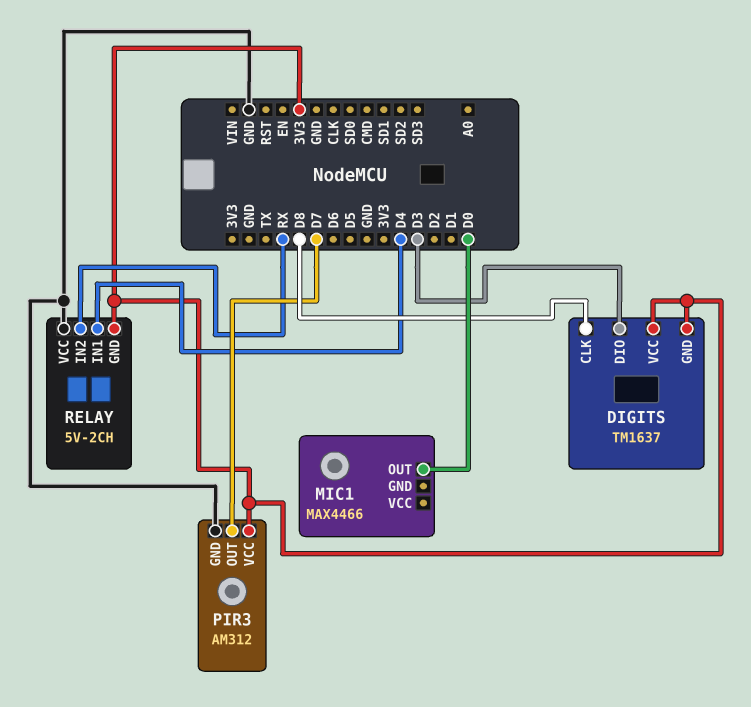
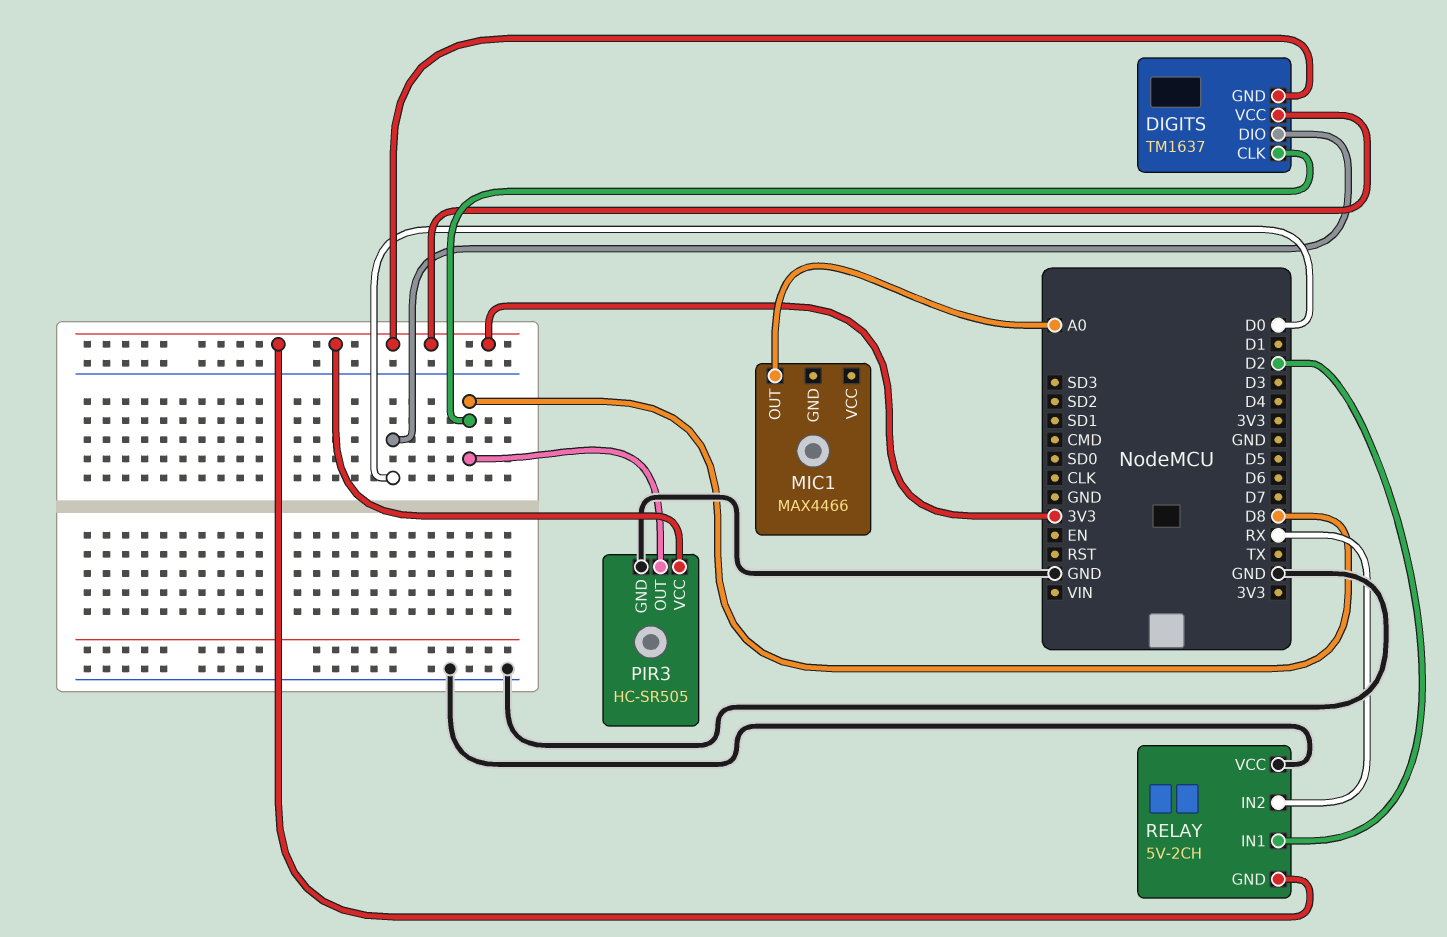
DIGITS pin DIO: D3 -> D0
MIC1 pin OUT: D0 -> A0
PIR3: AM312 -> HC-SR505
PIR3 pin OUT: D7 -> D8
RELAY pin IN1: D4 -> D2

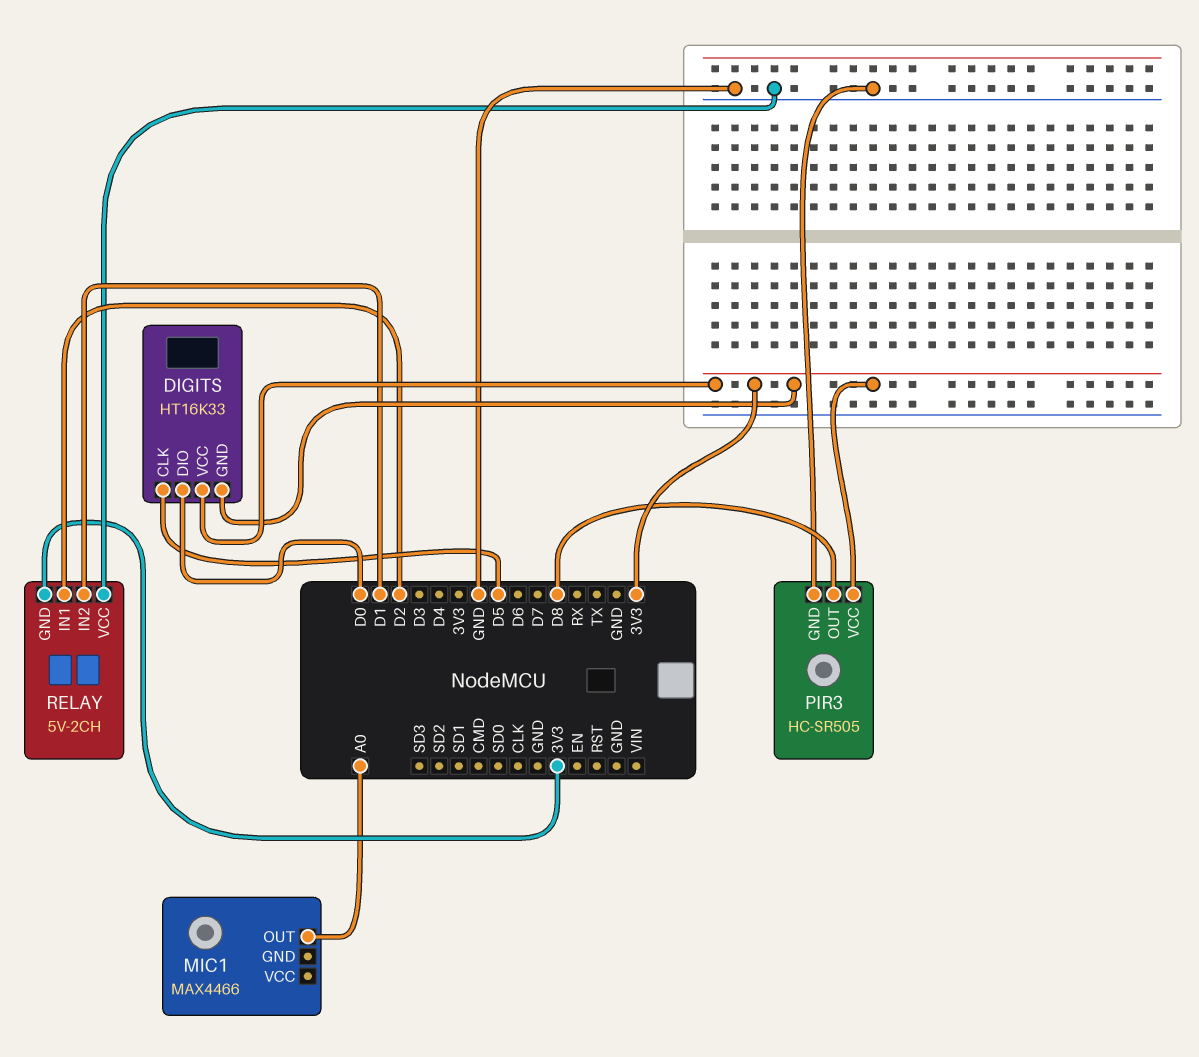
DIGITS: TM1637 -> HT16K33
DIGITS pin CLK: D8 -> D5
RELAY pin IN2: RX -> D1

